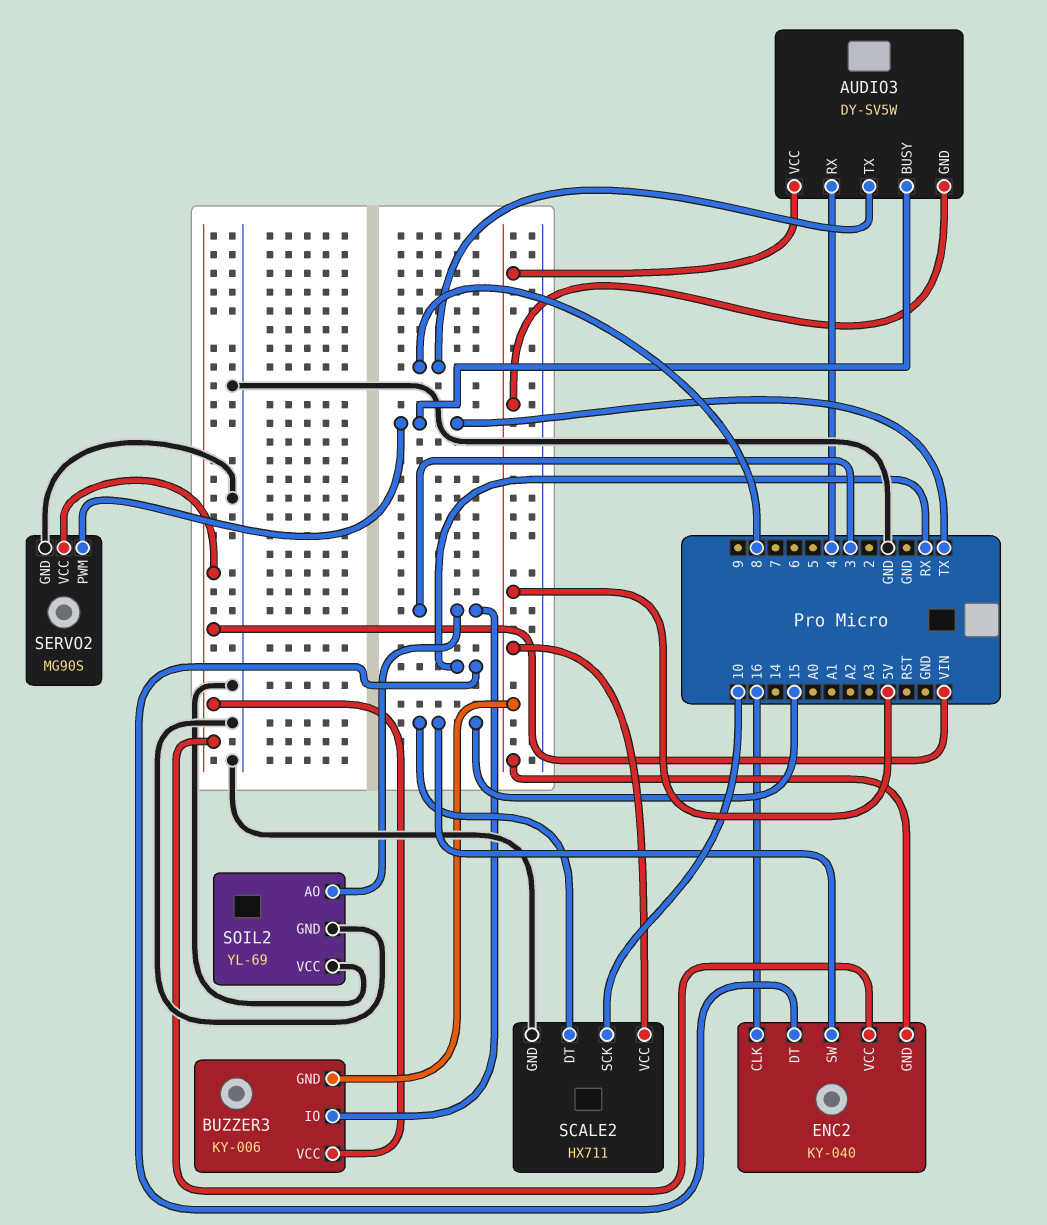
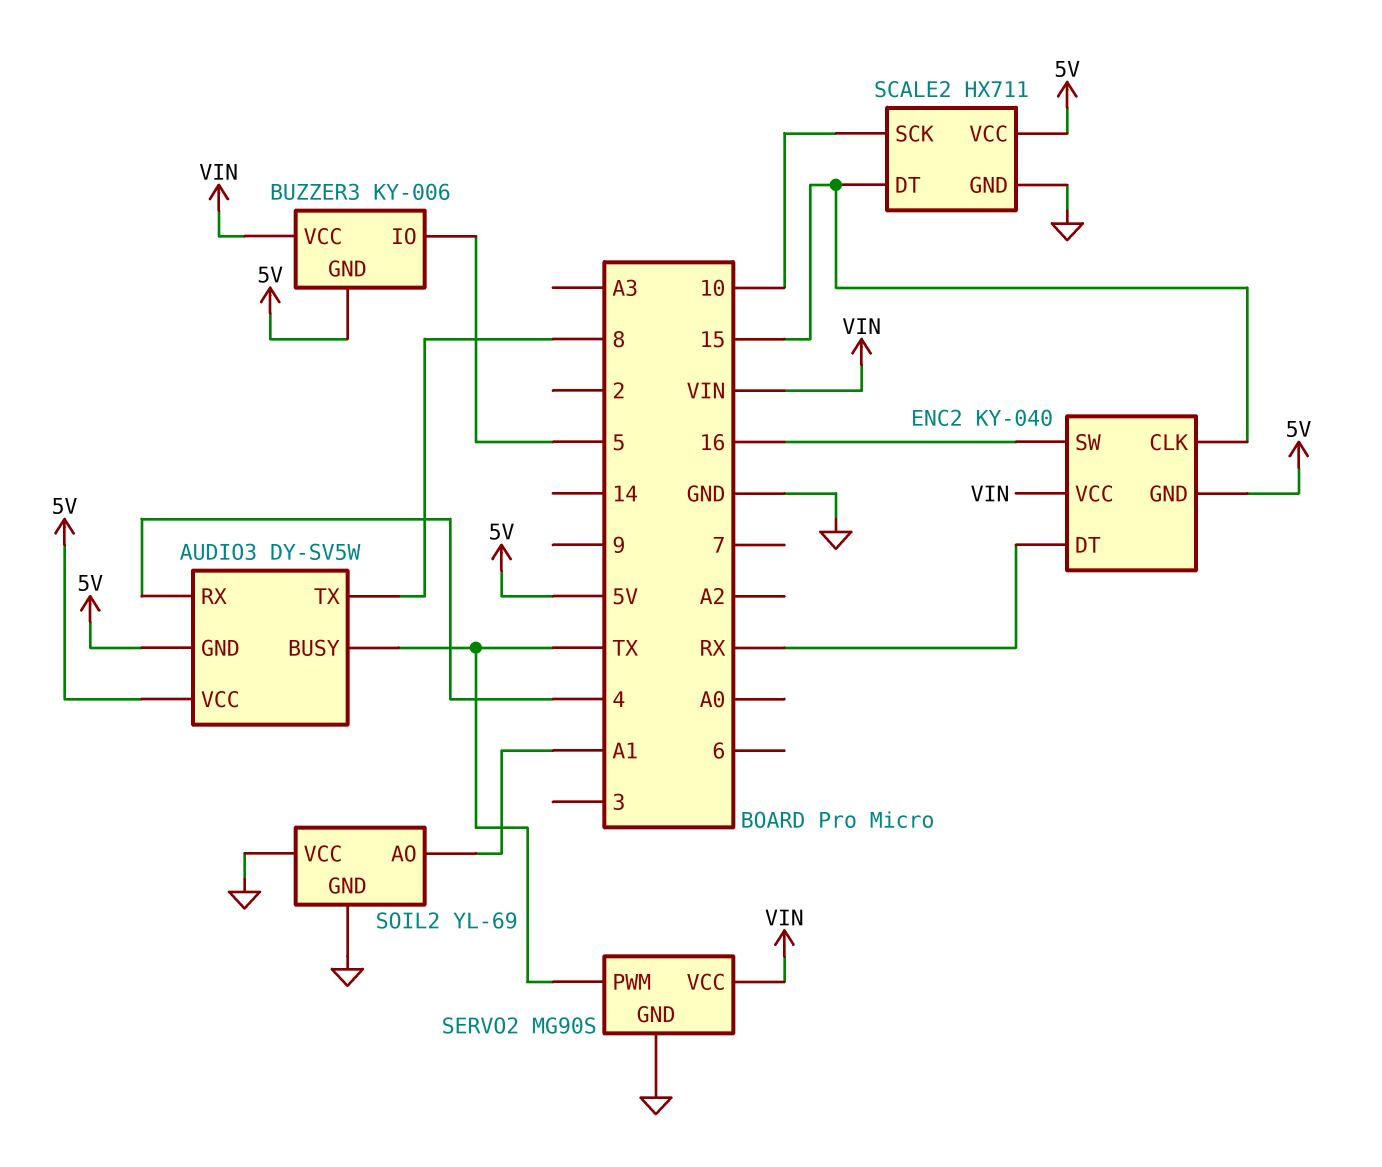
BUZZER3 pin IO: 3 -> 5
ENC2 pin CLK: 16 -> 15
ENC2 pin SW: 15 -> 16
SOIL2 pin AO: 3 -> A1

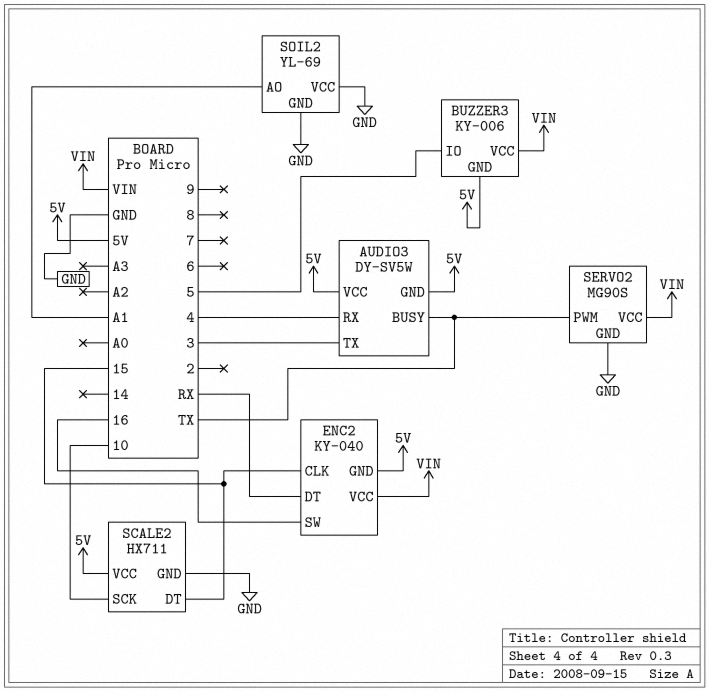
AUDIO3 pin TX: 8 -> 3

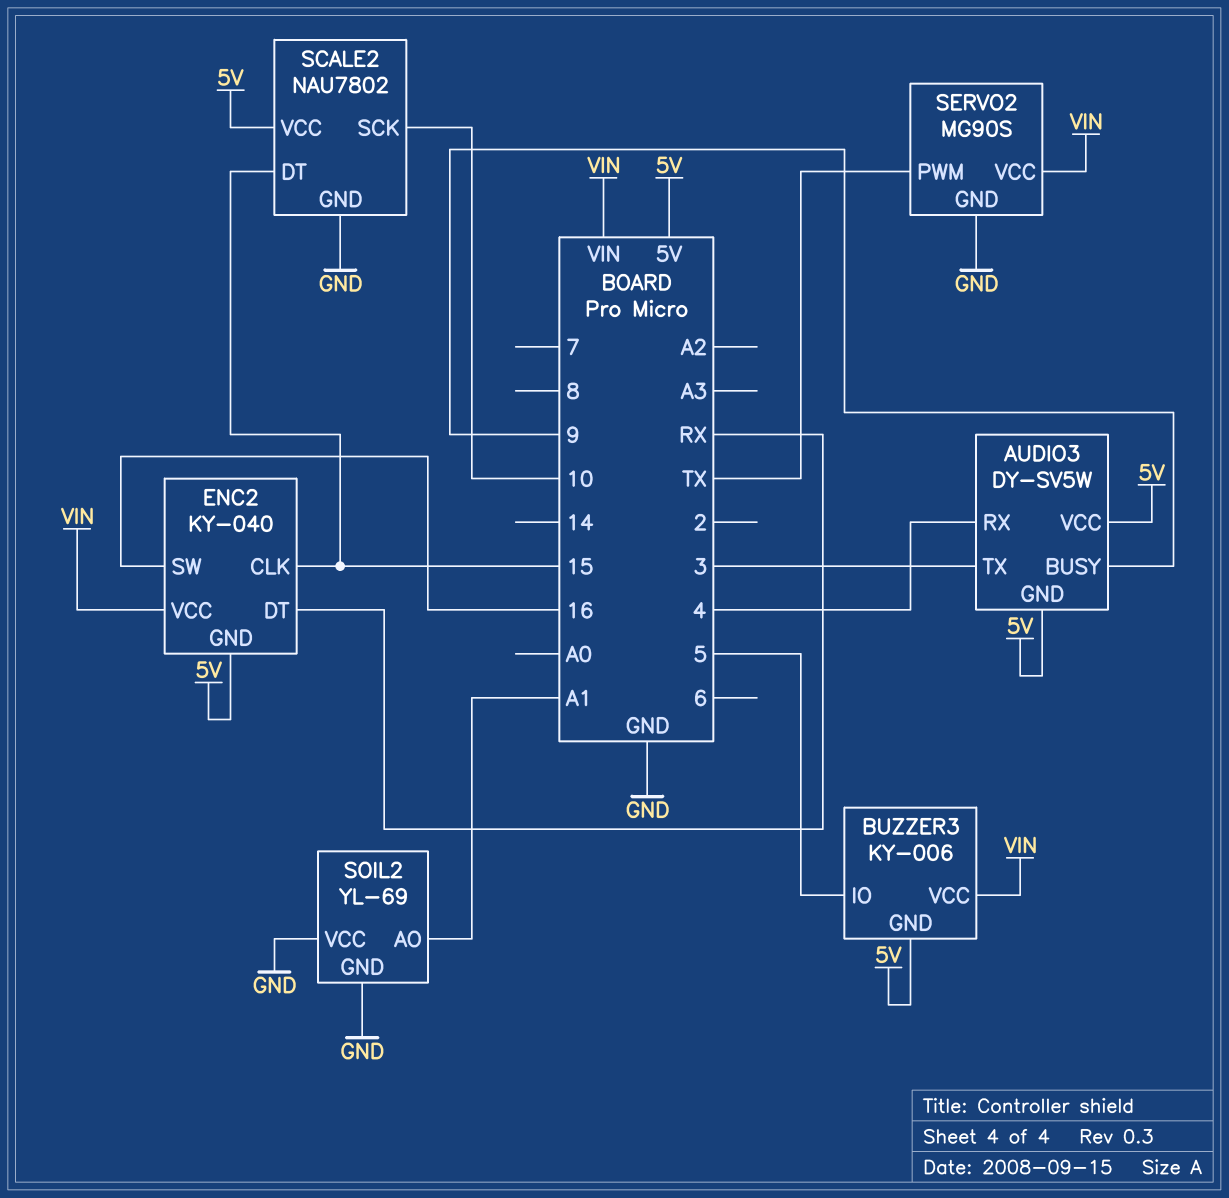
AUDIO3 pin BUSY: TX -> 9
SCALE2: HX711 -> NAU7802

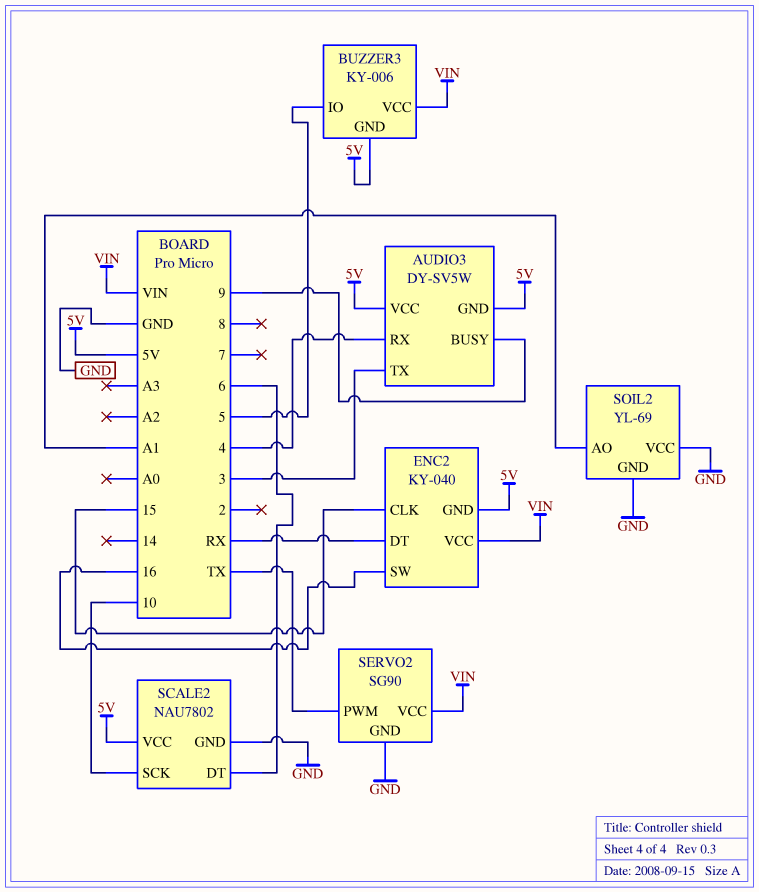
SCALE2 pin DT: 15 -> 6
SERVO2: MG90S -> SG90

